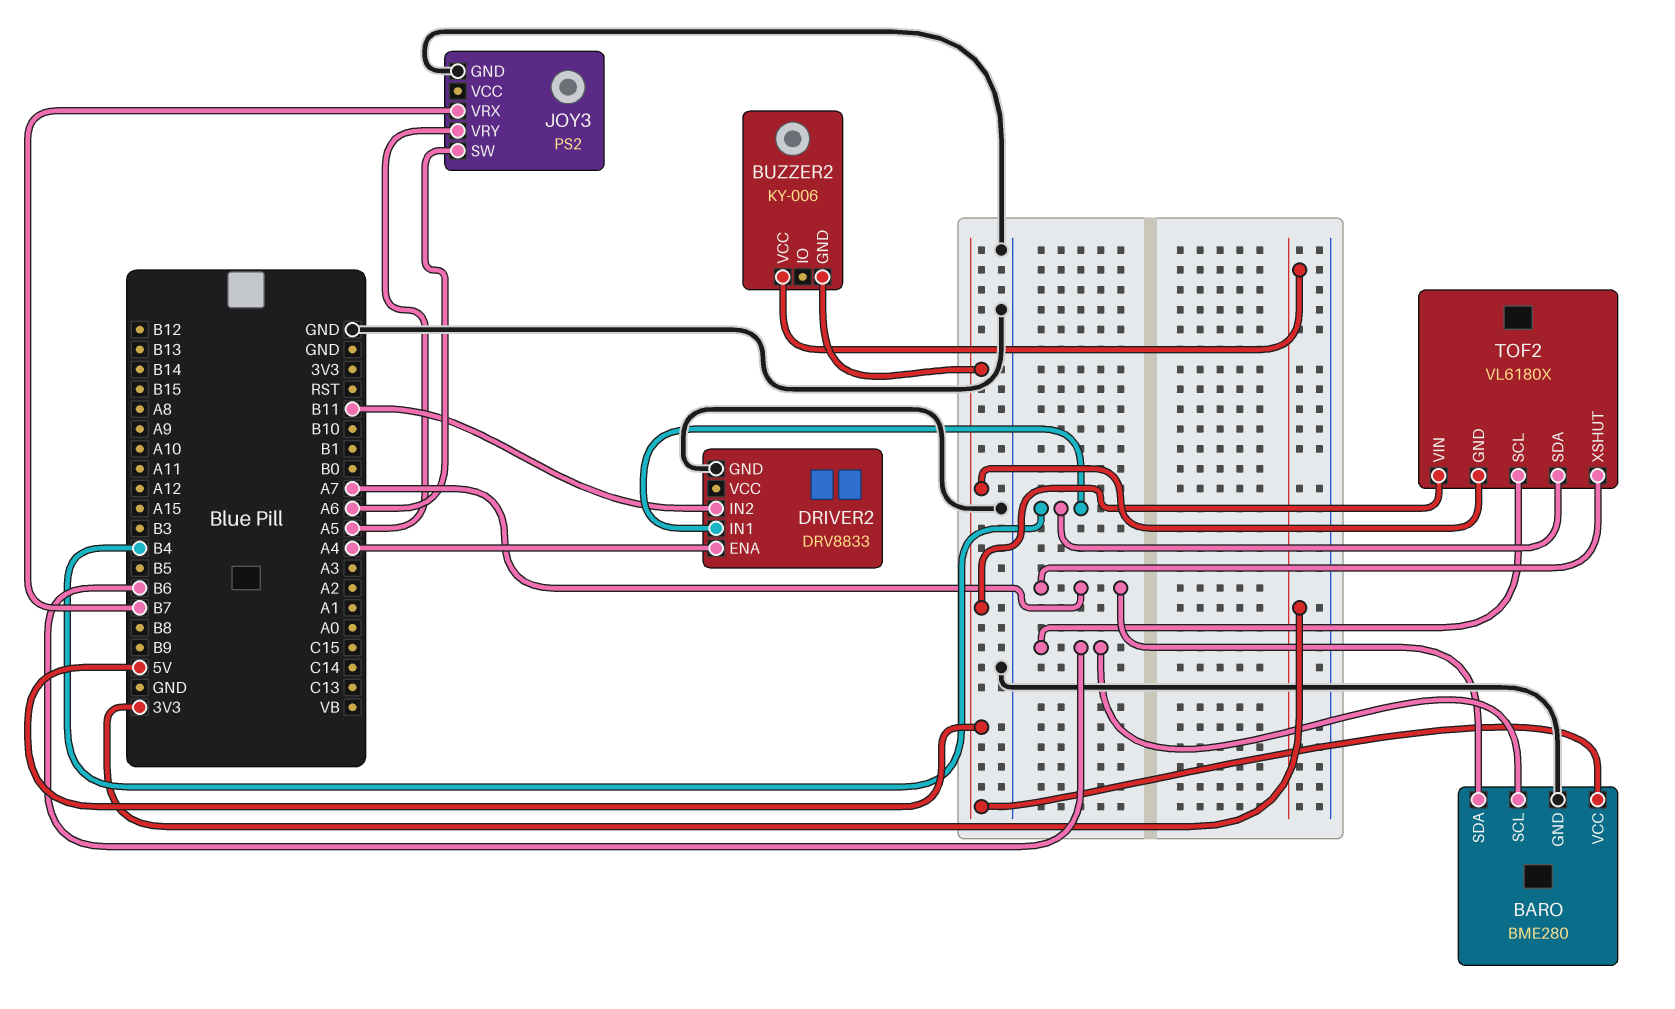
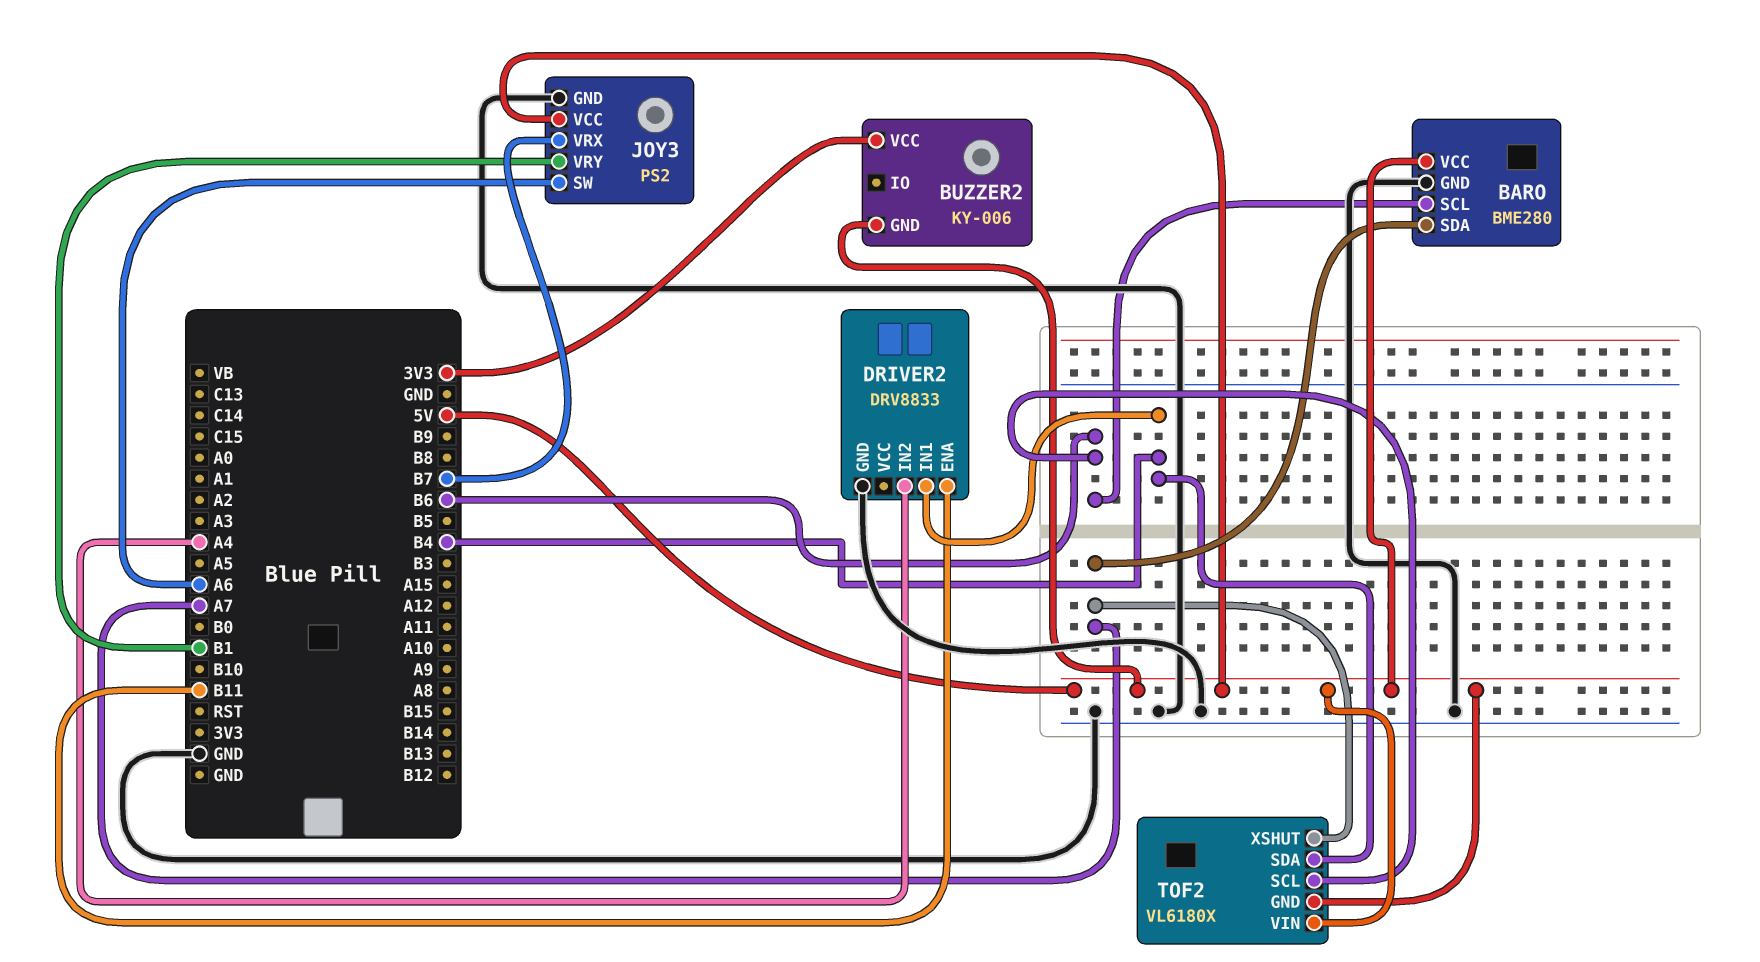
DRIVER2 pin ENA: A4 -> B11
DRIVER2 pin IN2: B11 -> A4
JOY3 pin VCC: none -> 5V
JOY3 pin VRY: A5 -> B1

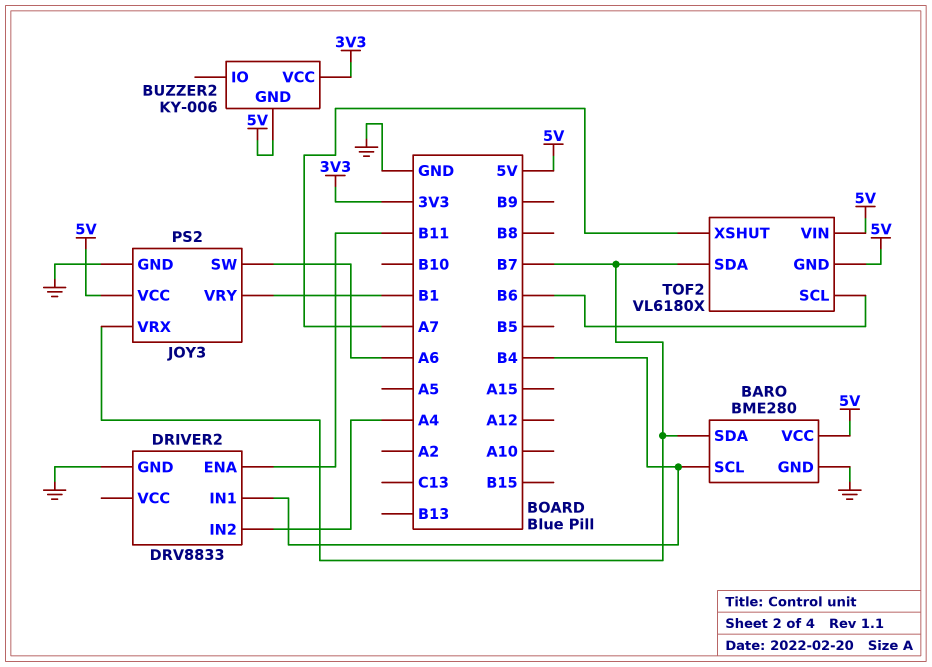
BARO pin SCL: B6 -> B4
BARO pin SDA: A7 -> B7
TOF2 pin SDA: B4 -> B7

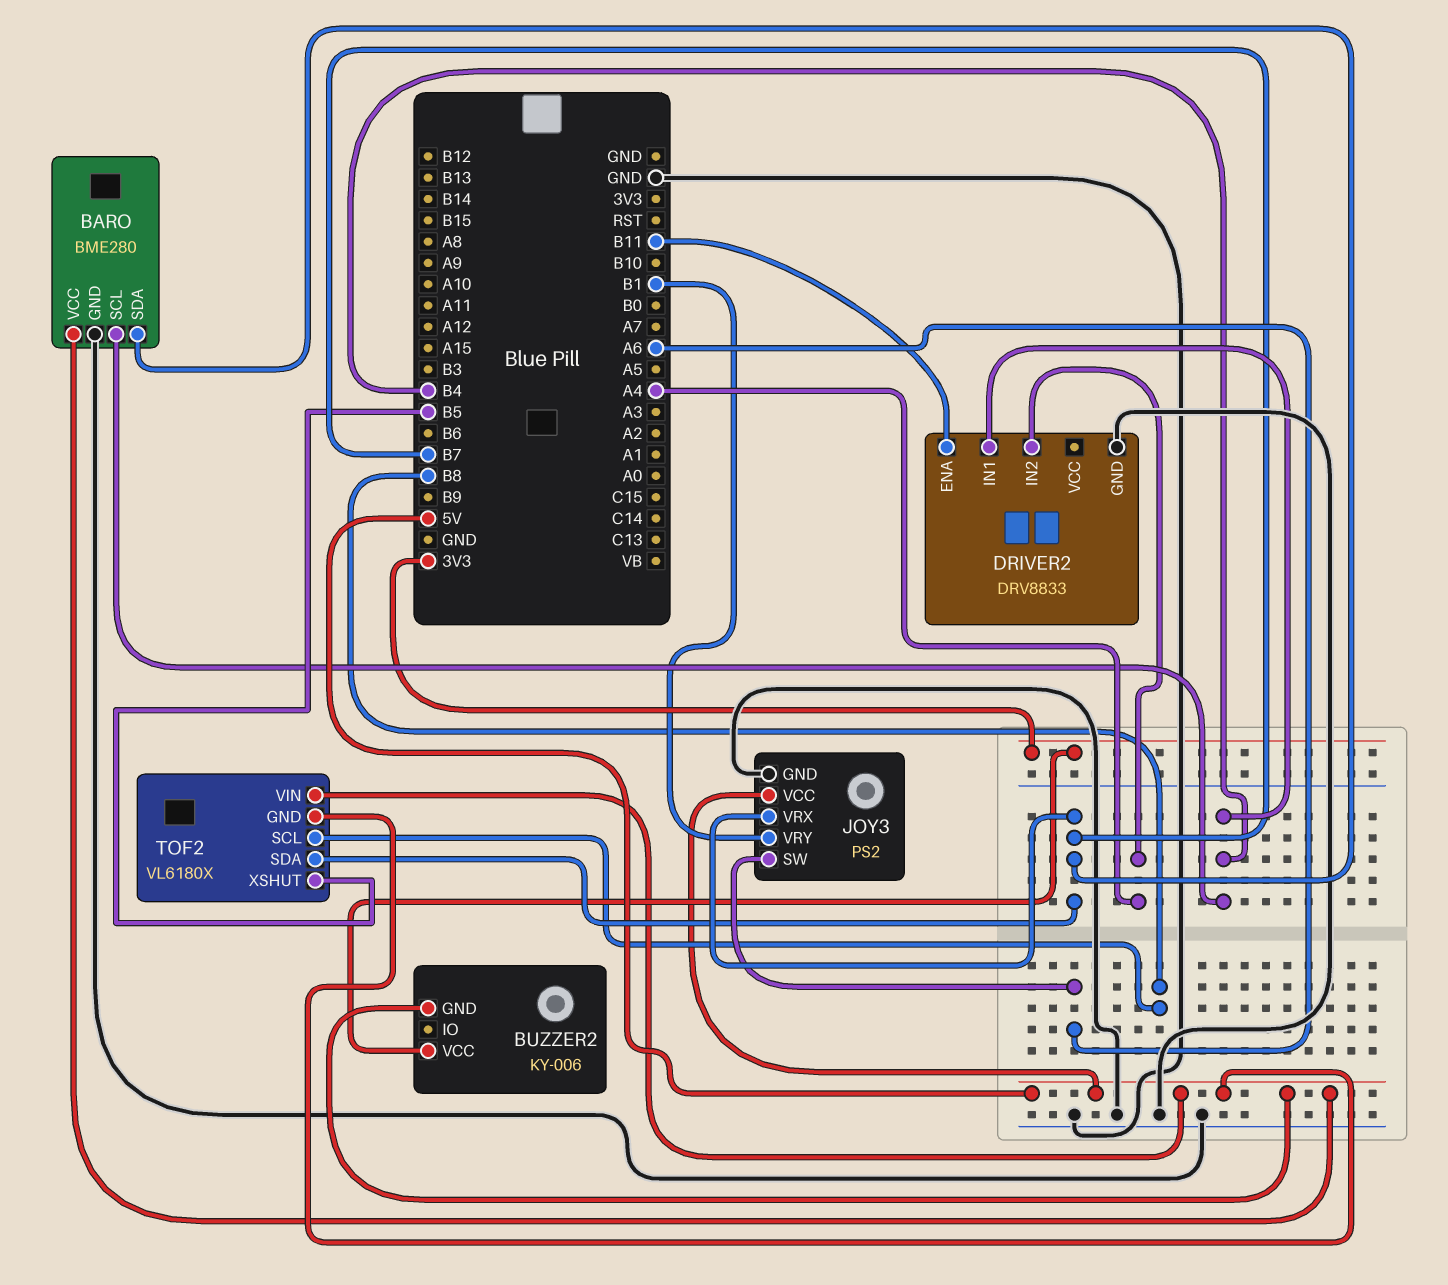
TOF2 pin SCL: B6 -> B8
TOF2 pin XSHUT: A7 -> B5

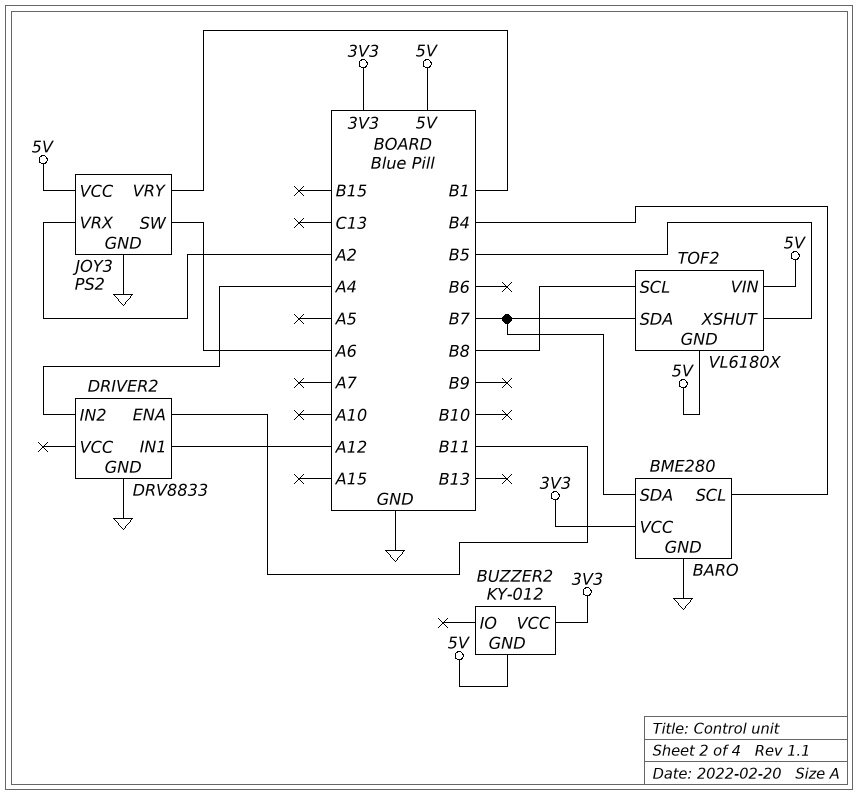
BARO pin VCC: 5V -> 3V3
BUZZER2: KY-006 -> KY-012
DRIVER2 pin IN1: B4 -> A12
JOY3 pin VRX: B7 -> A2

